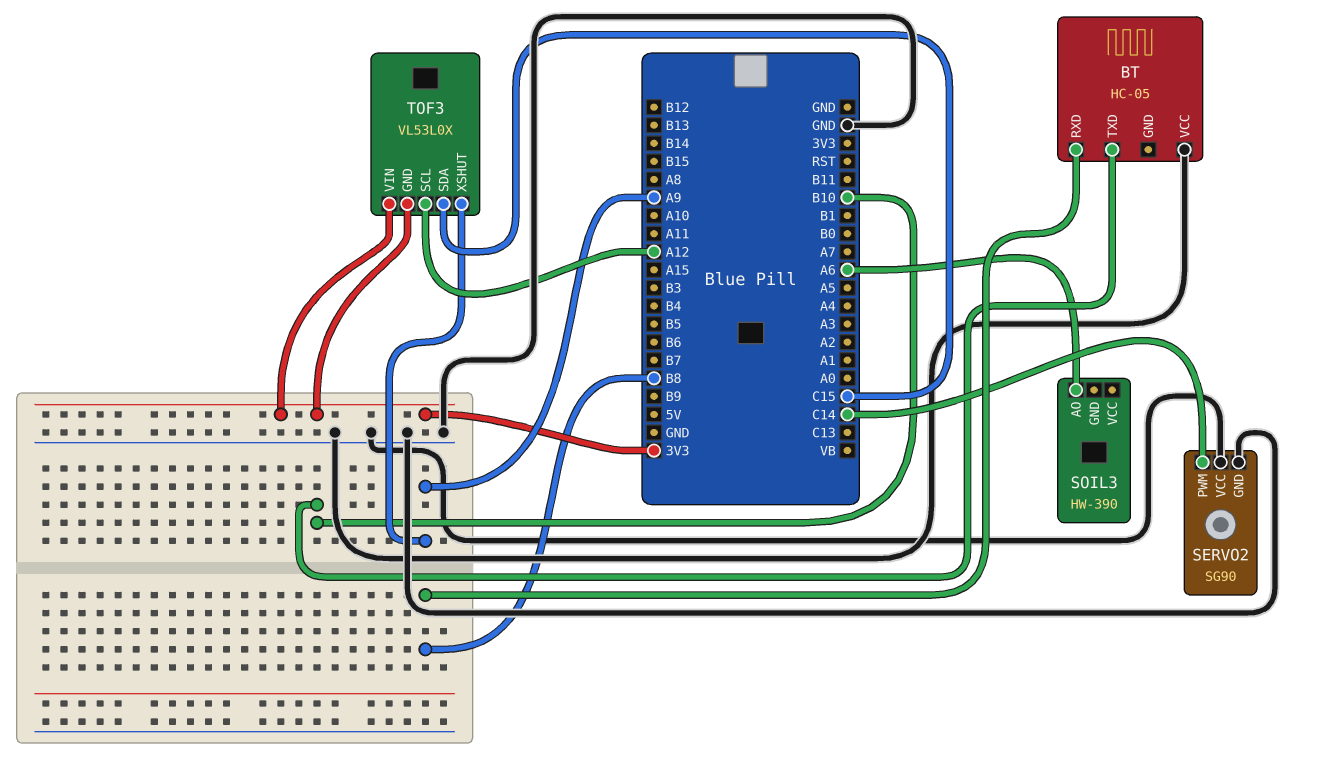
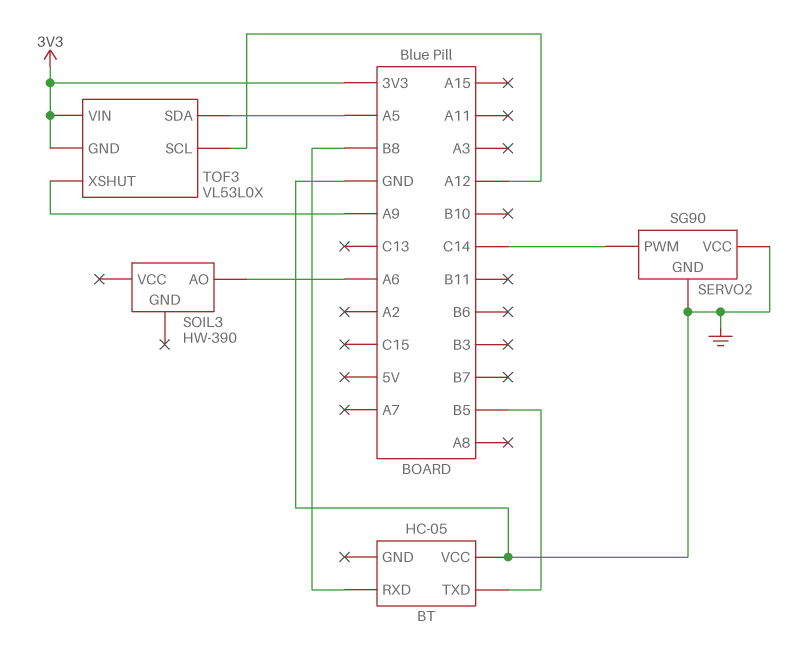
BT pin TXD: B10 -> B5
TOF3 pin SDA: C15 -> A5

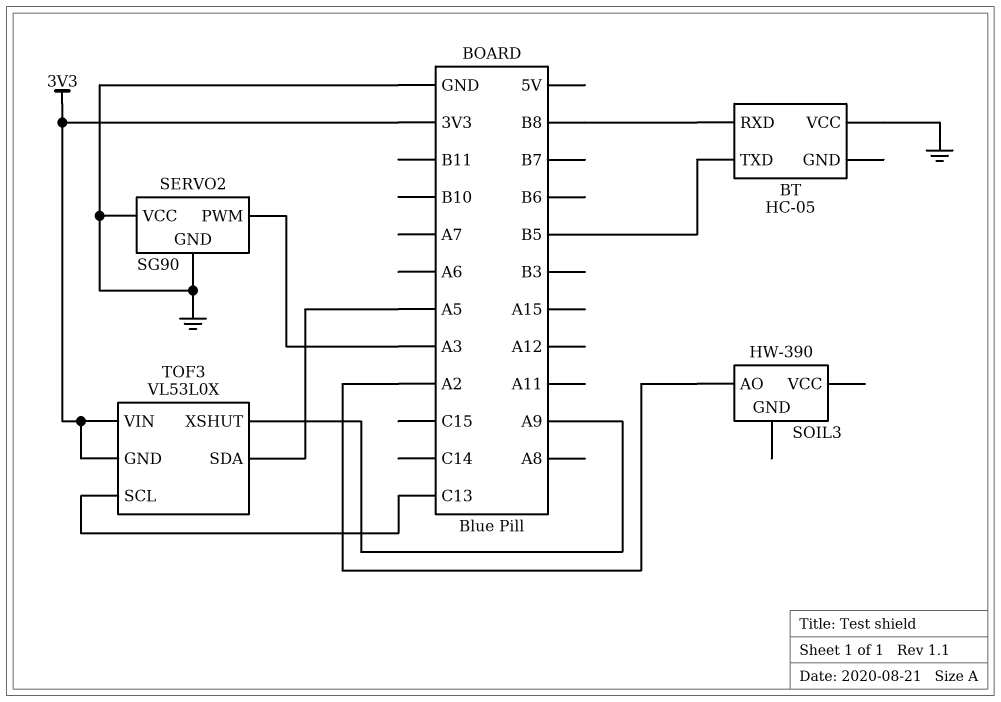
SERVO2 pin PWM: C14 -> A3
SOIL3 pin AO: A6 -> A2
TOF3 pin SCL: A12 -> C13

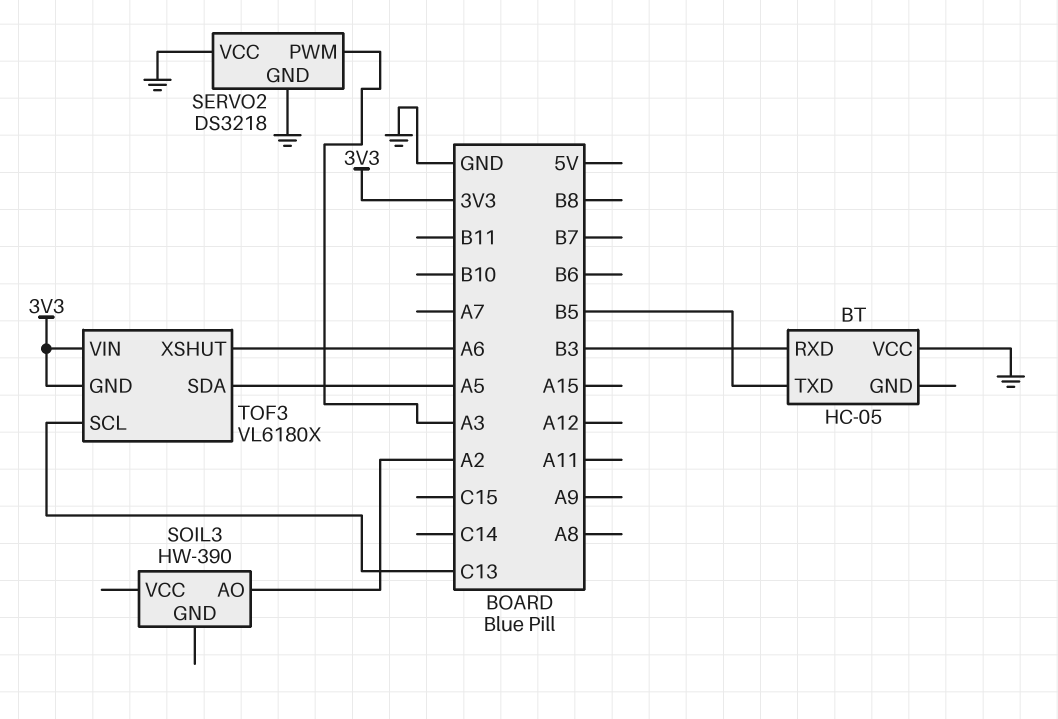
BT pin RXD: B8 -> B3
SERVO2: SG90 -> DS3218
TOF3: VL53L0X -> VL6180X
TOF3 pin XSHUT: A9 -> A6

